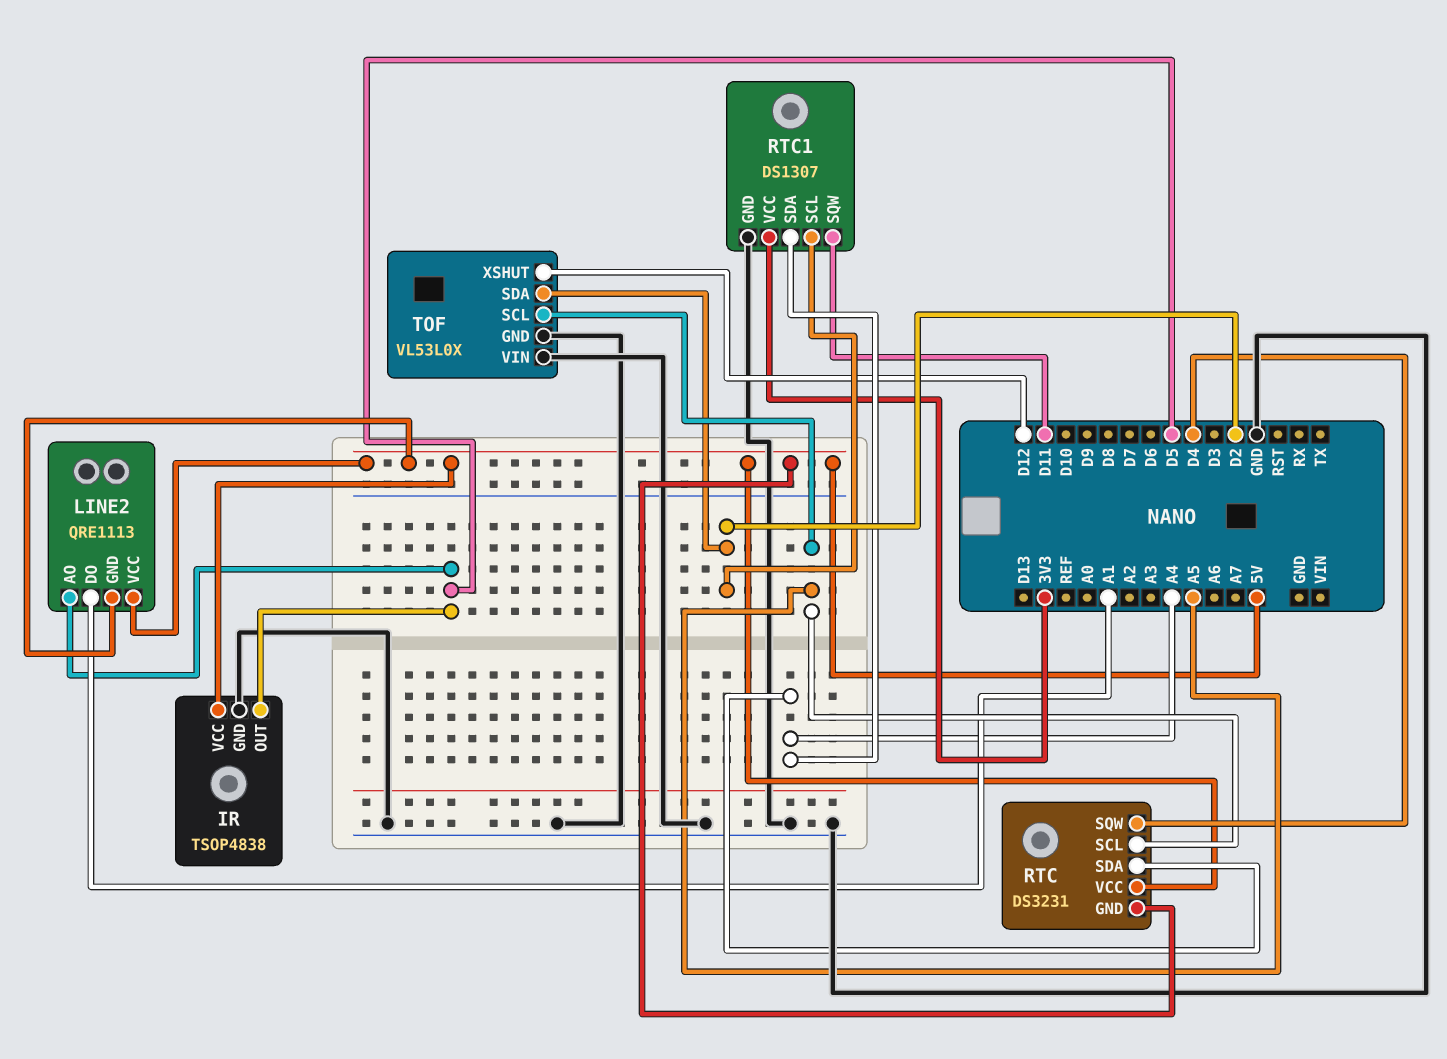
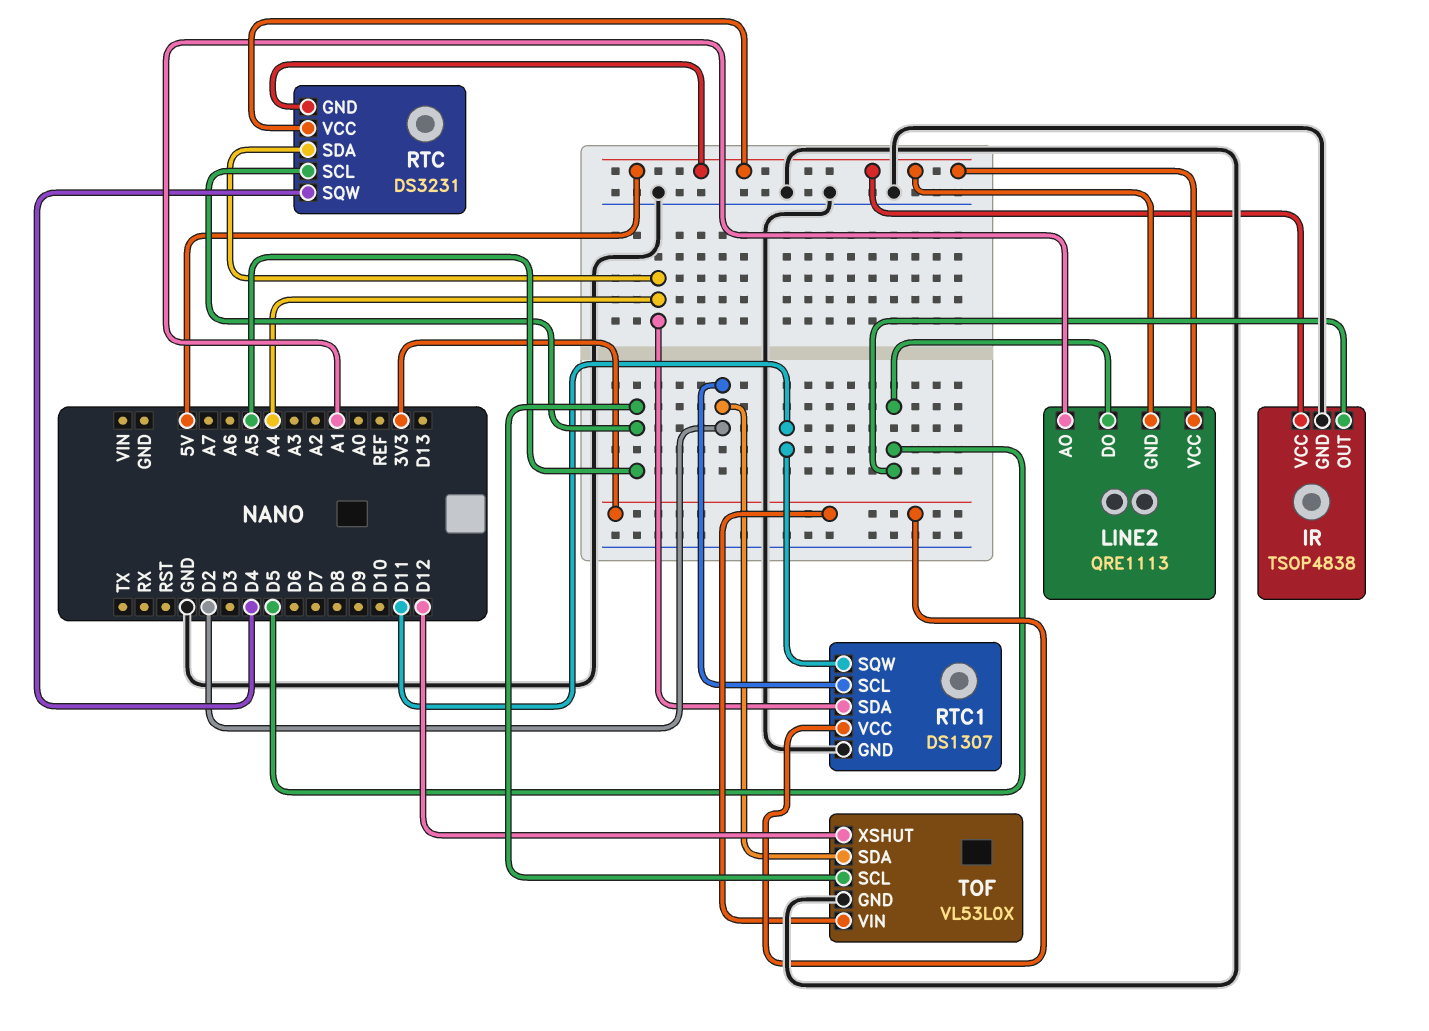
LINE2 pin AO: D5 -> A1
LINE2 pin DO: A1 -> D5
TOF pin VIN: GND -> 3V3

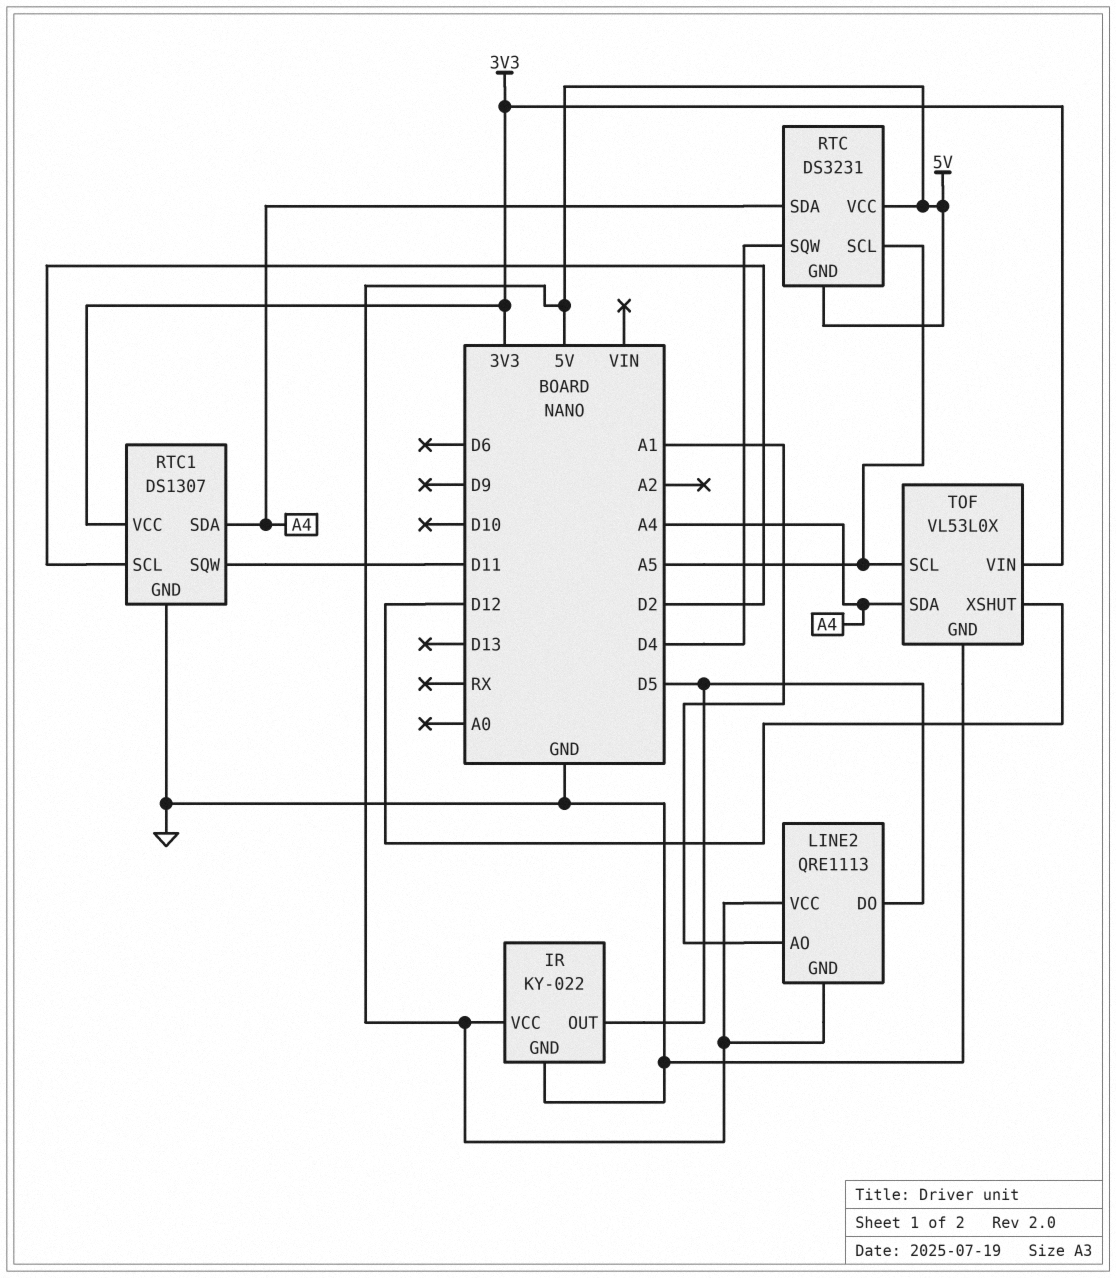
IR: TSOP4838 -> KY-022
TOF pin SDA: D2 -> A4

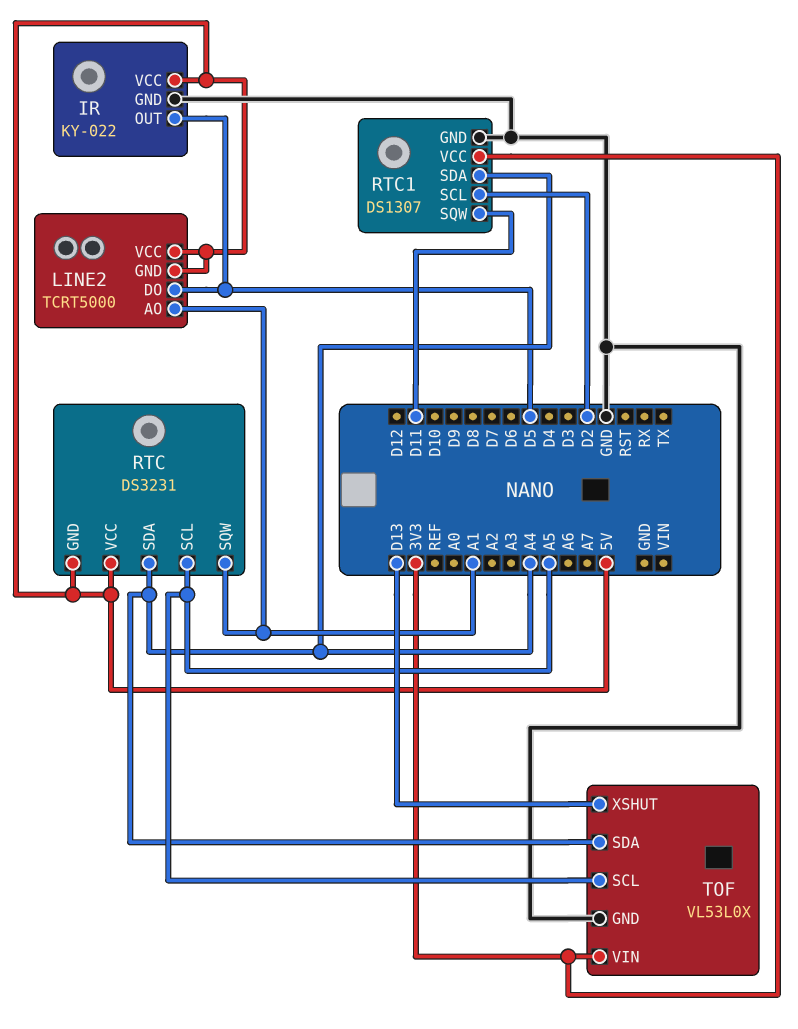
LINE2: QRE1113 -> TCRT5000
RTC pin SQW: D4 -> A1
TOF pin XSHUT: D12 -> D13

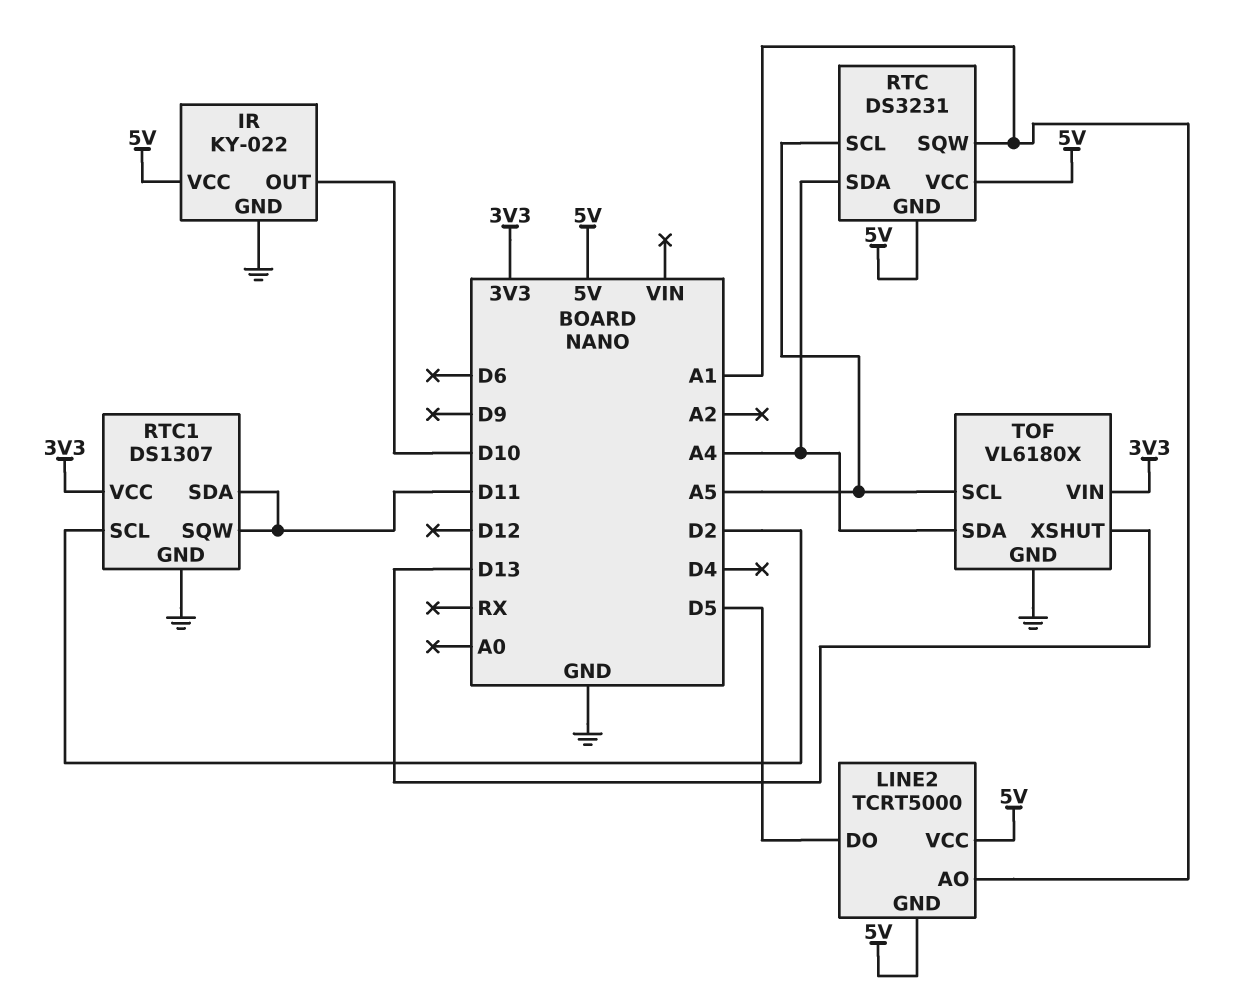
IR pin OUT: D5 -> D10
RTC1 pin SDA: A4 -> D11
TOF: VL53L0X -> VL6180X

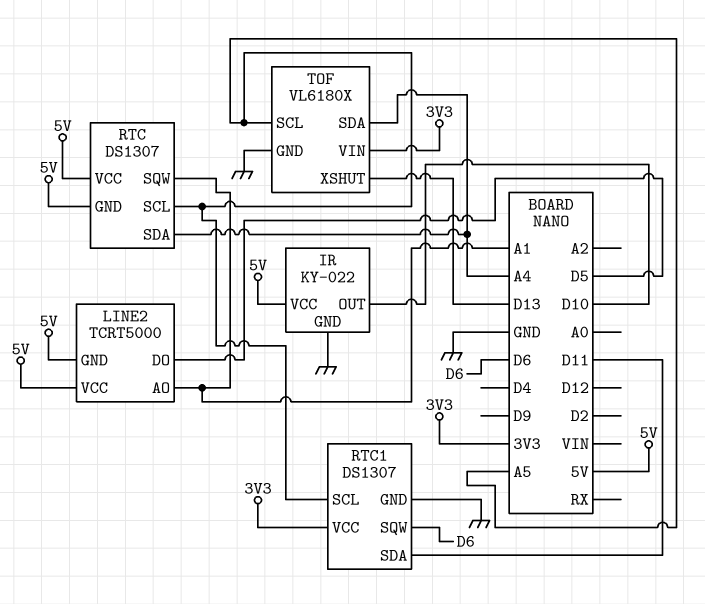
RTC: DS3231 -> DS1307
RTC1 pin SCL: D2 -> A5
RTC1 pin SQW: D11 -> D6

